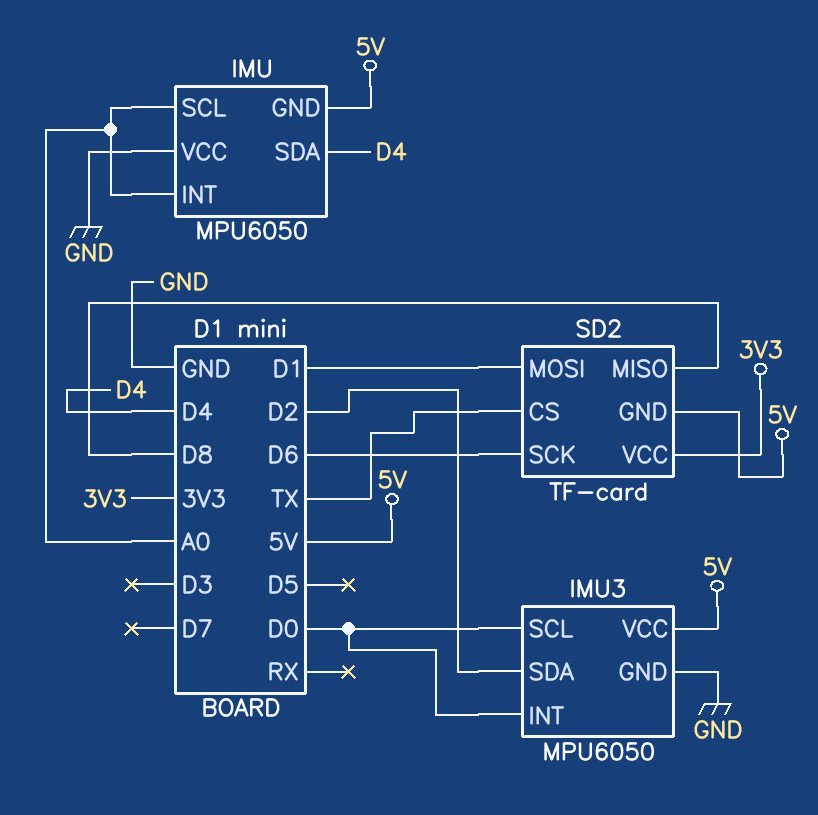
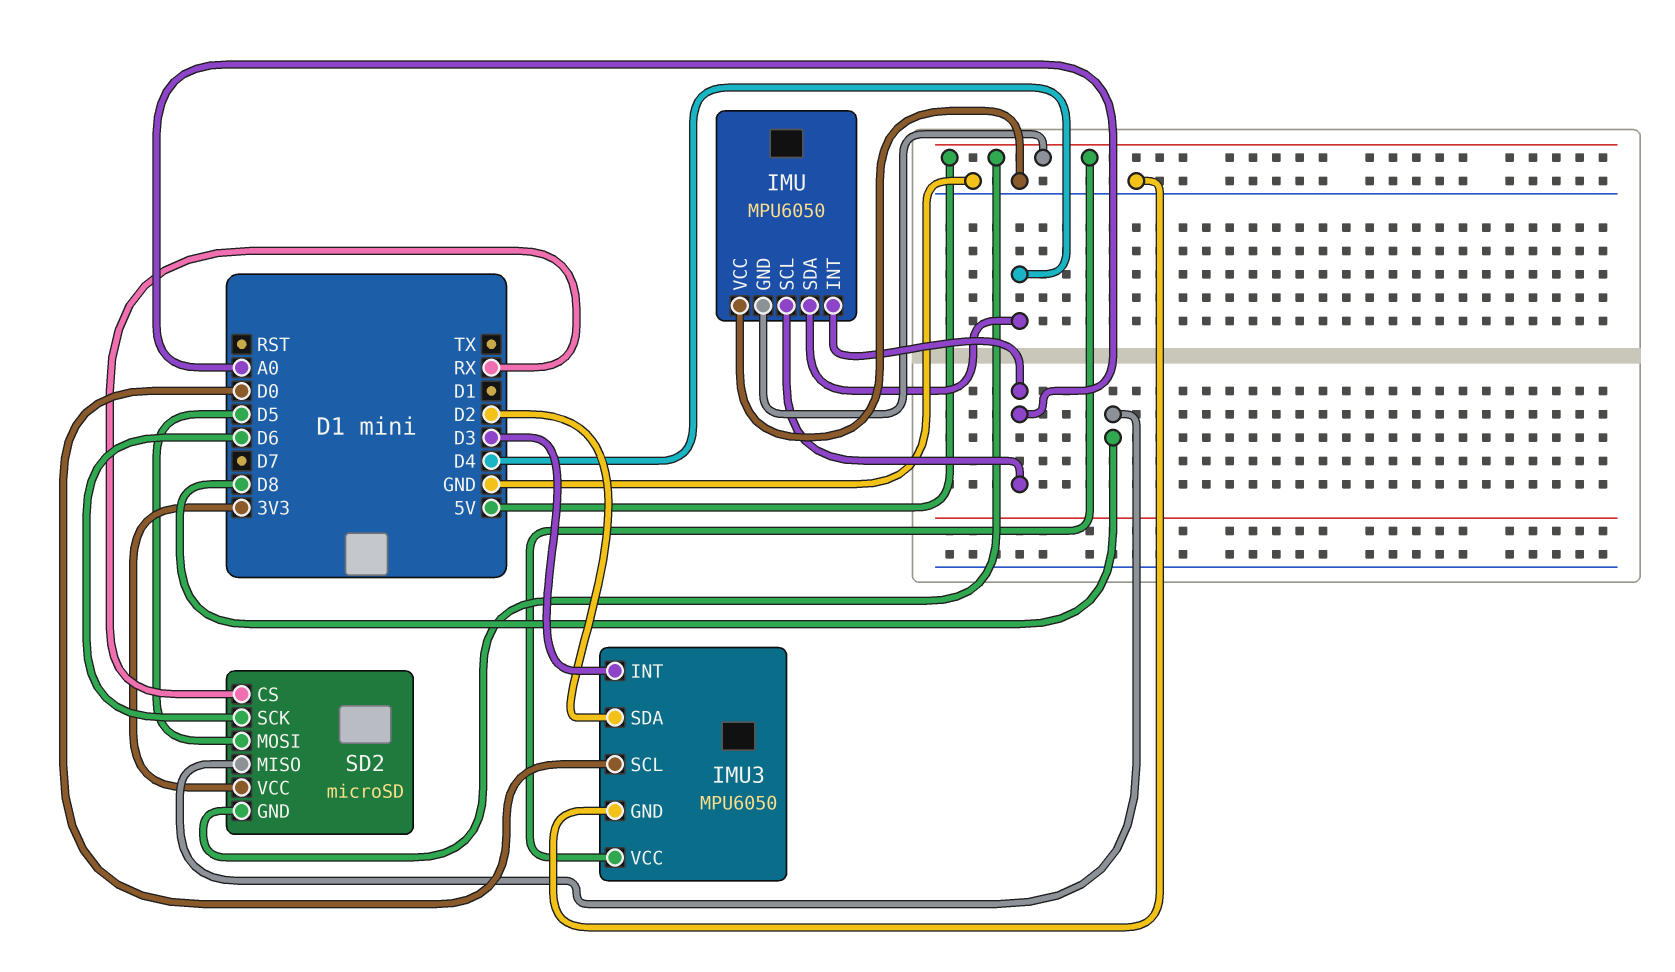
IMU3 pin INT: D0 -> D3
SD2: TF-card -> microSD
SD2 pin CS: TX -> RX
SD2 pin MOSI: D1 -> D5

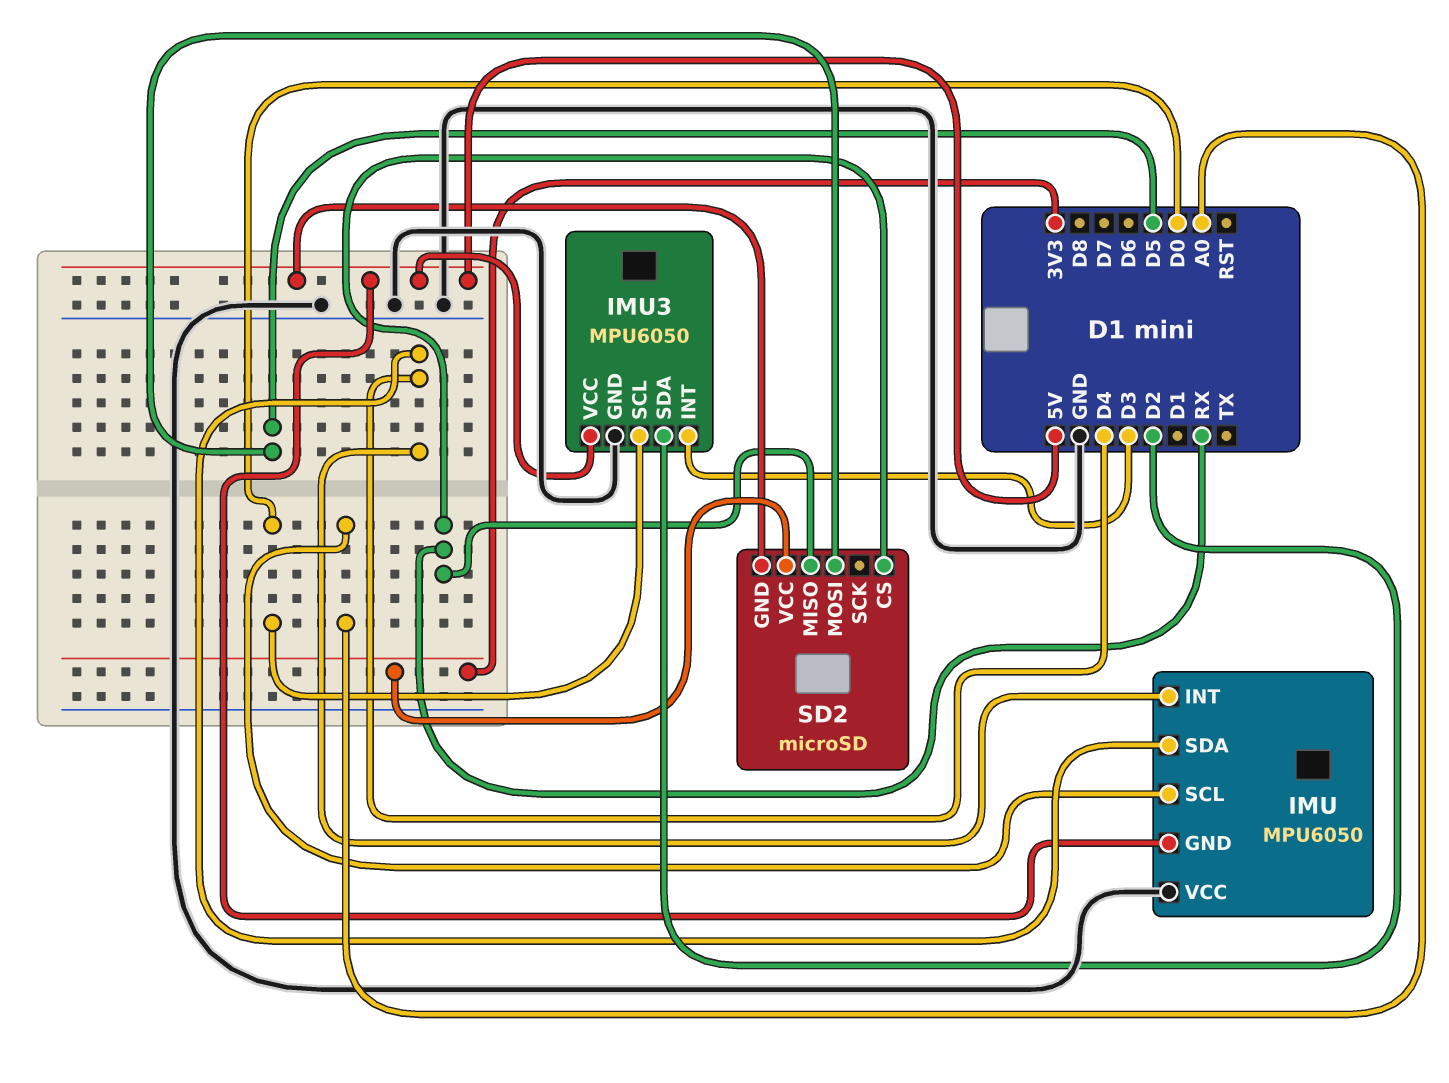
IMU pin INT: A0 -> D4
SD2 pin MISO: D8 -> RX
SD2 pin SCK: D6 -> none

